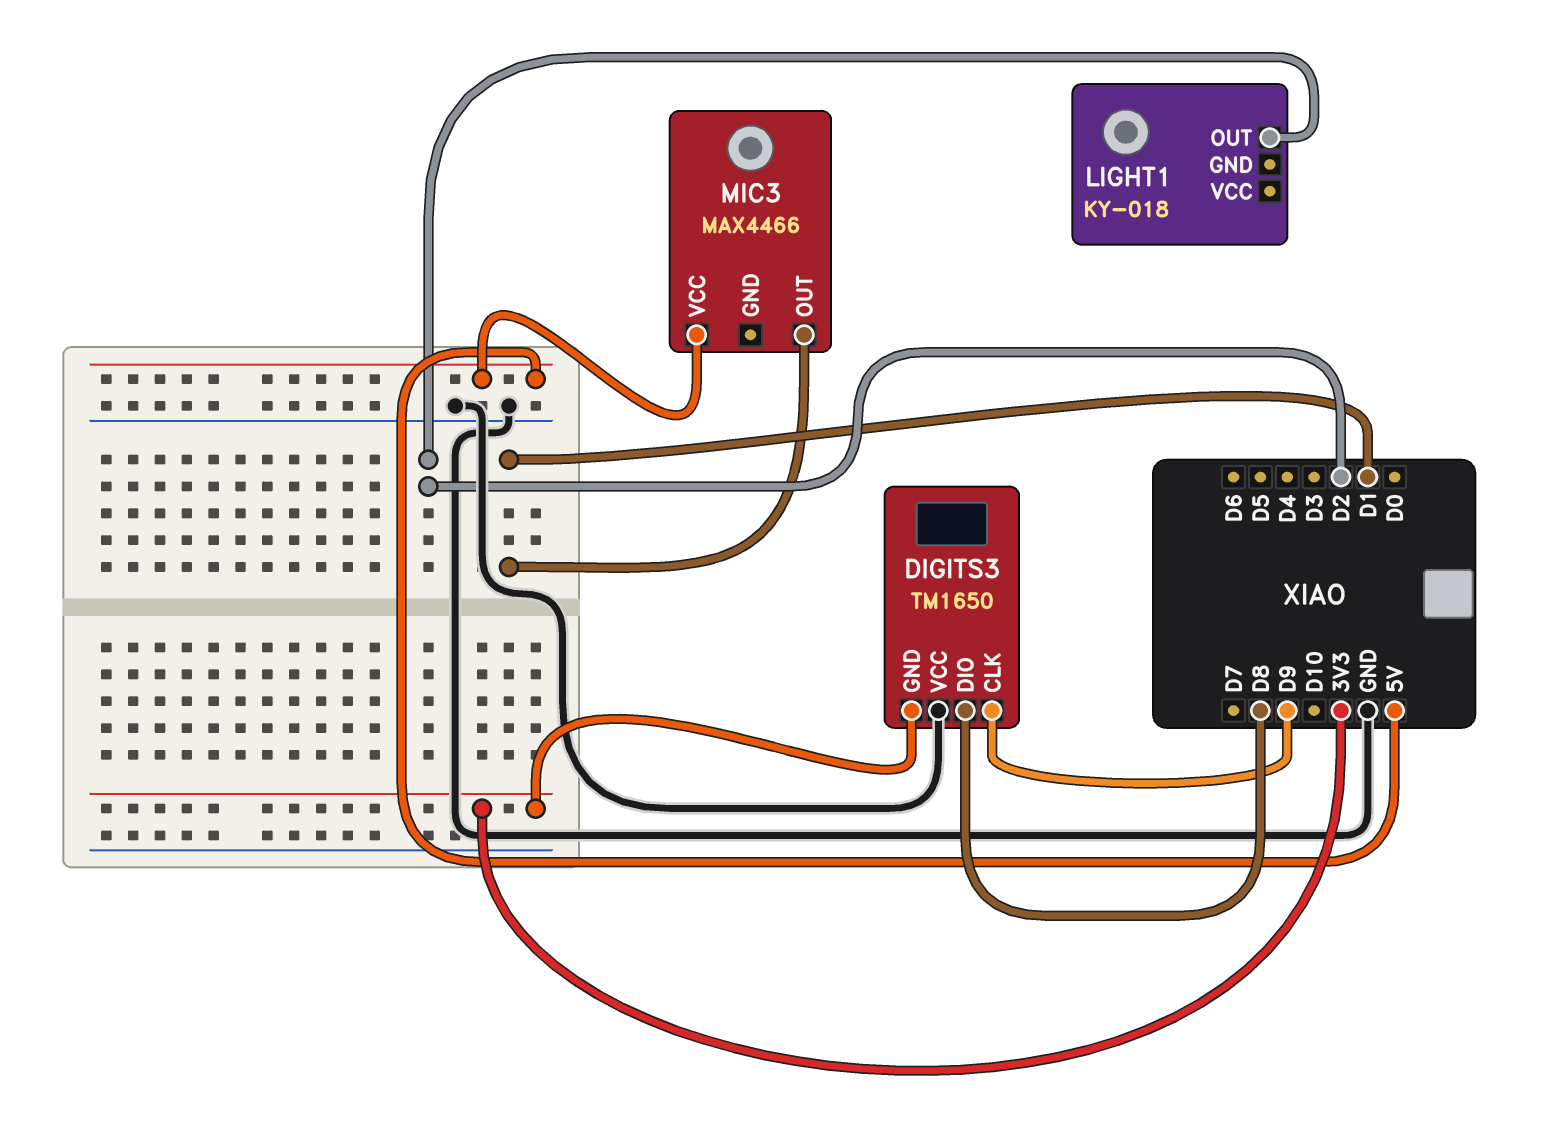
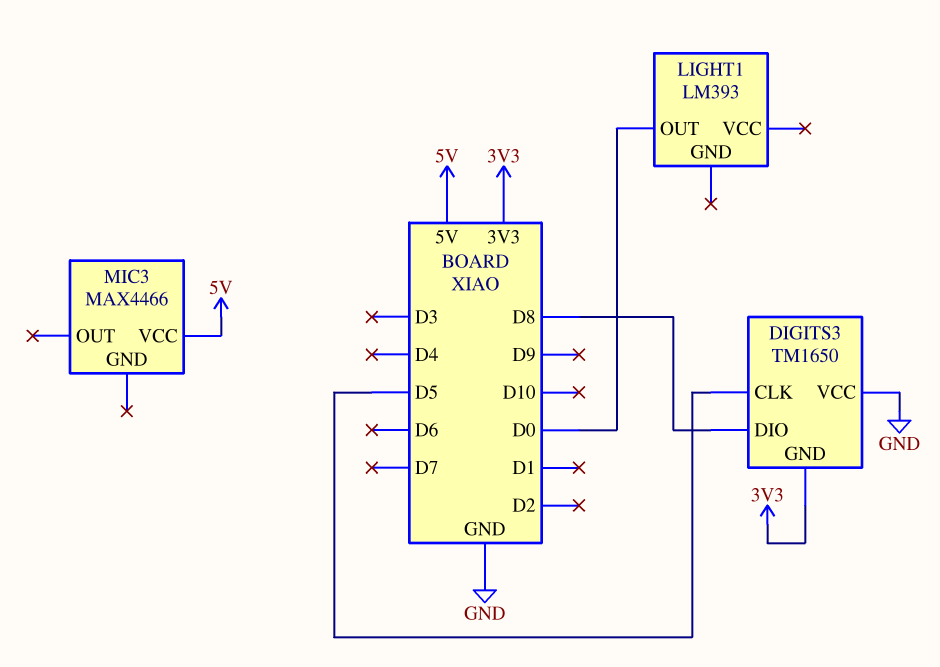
DIGITS3 pin CLK: D9 -> D5
LIGHT1: KY-018 -> LM393
LIGHT1 pin OUT: D2 -> D0
MIC3 pin OUT: D1 -> none

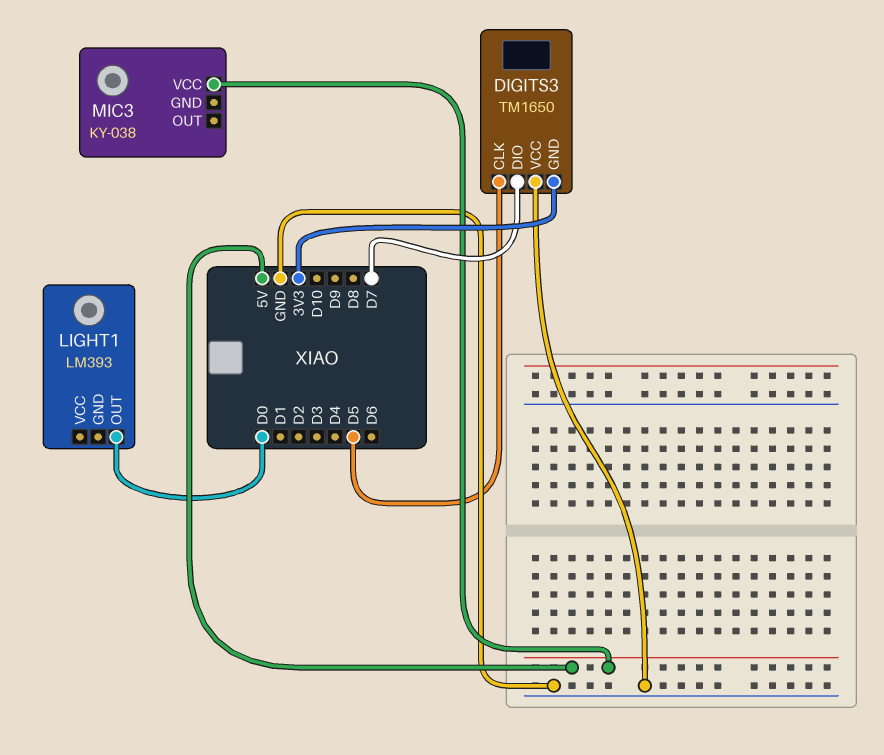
DIGITS3 pin DIO: D8 -> D7
MIC3: MAX4466 -> KY-038

